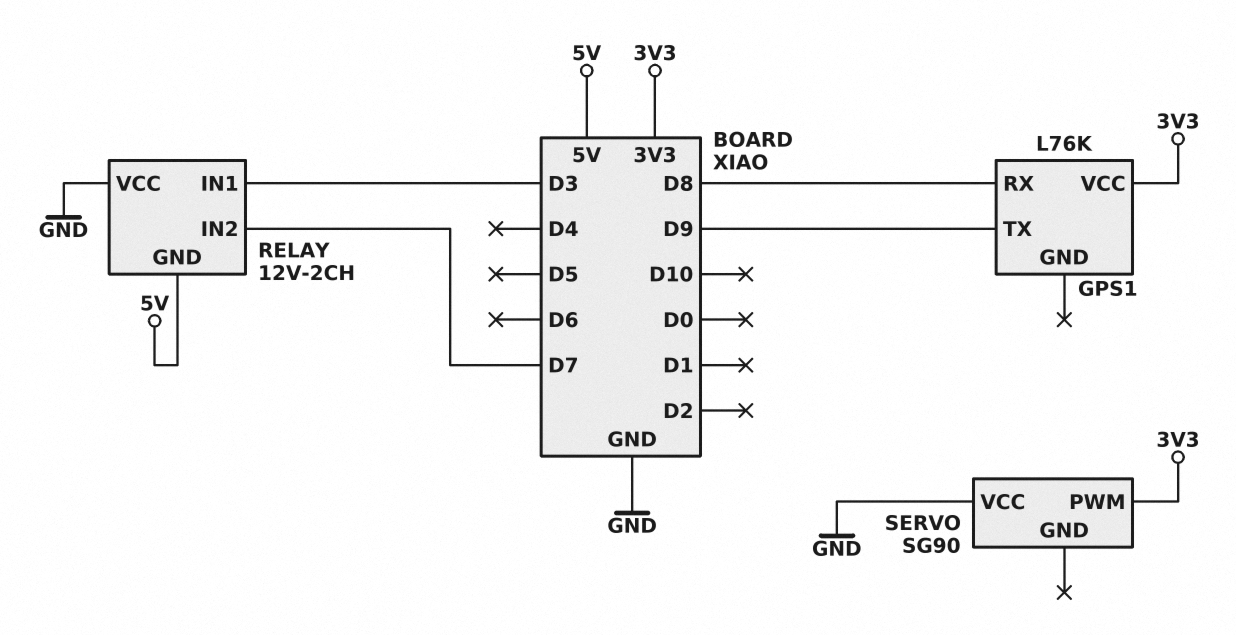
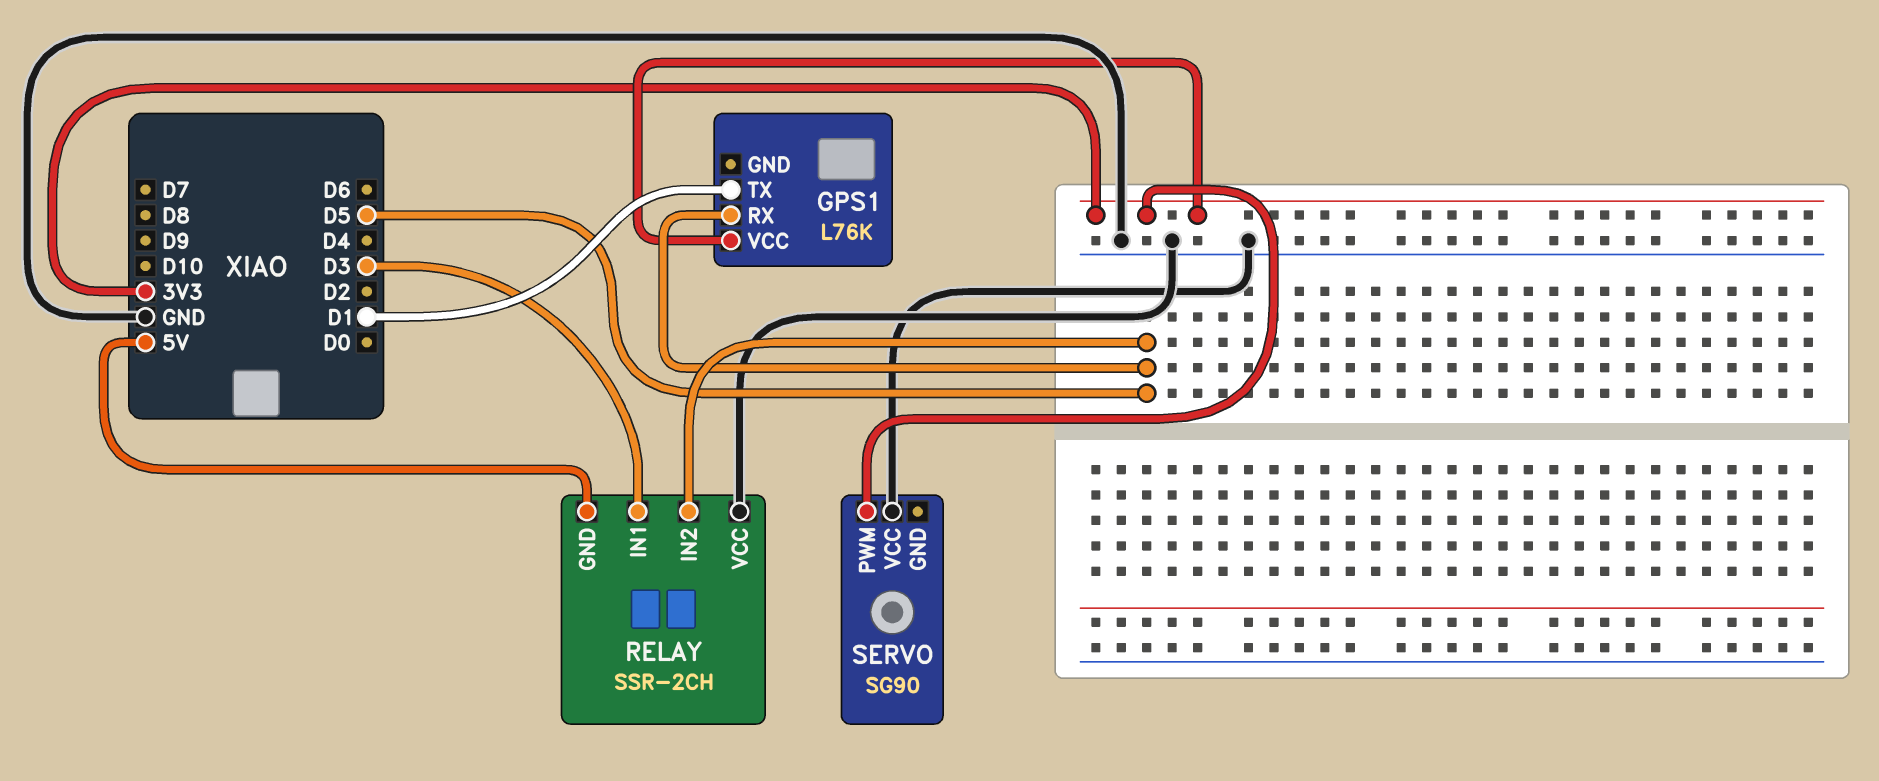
GPS1 pin RX: D8 -> D5
GPS1 pin TX: D9 -> D1
RELAY: 12V-2CH -> SSR-2CH
RELAY pin IN2: D7 -> D5

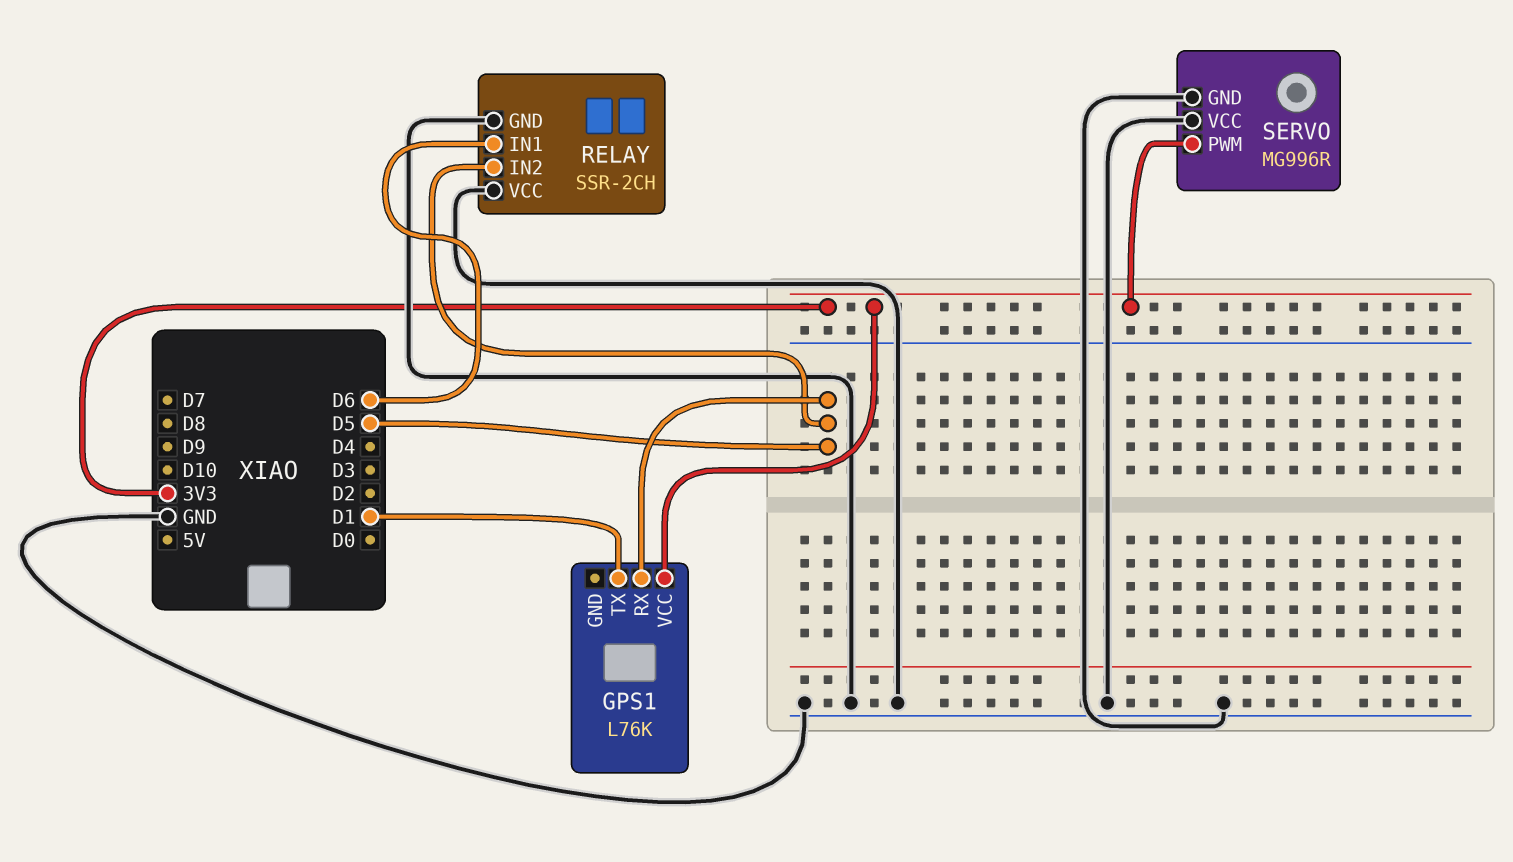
RELAY pin GND: 5V -> GND
RELAY pin IN1: D3 -> D6
SERVO: SG90 -> MG996R
SERVO pin GND: none -> GND

